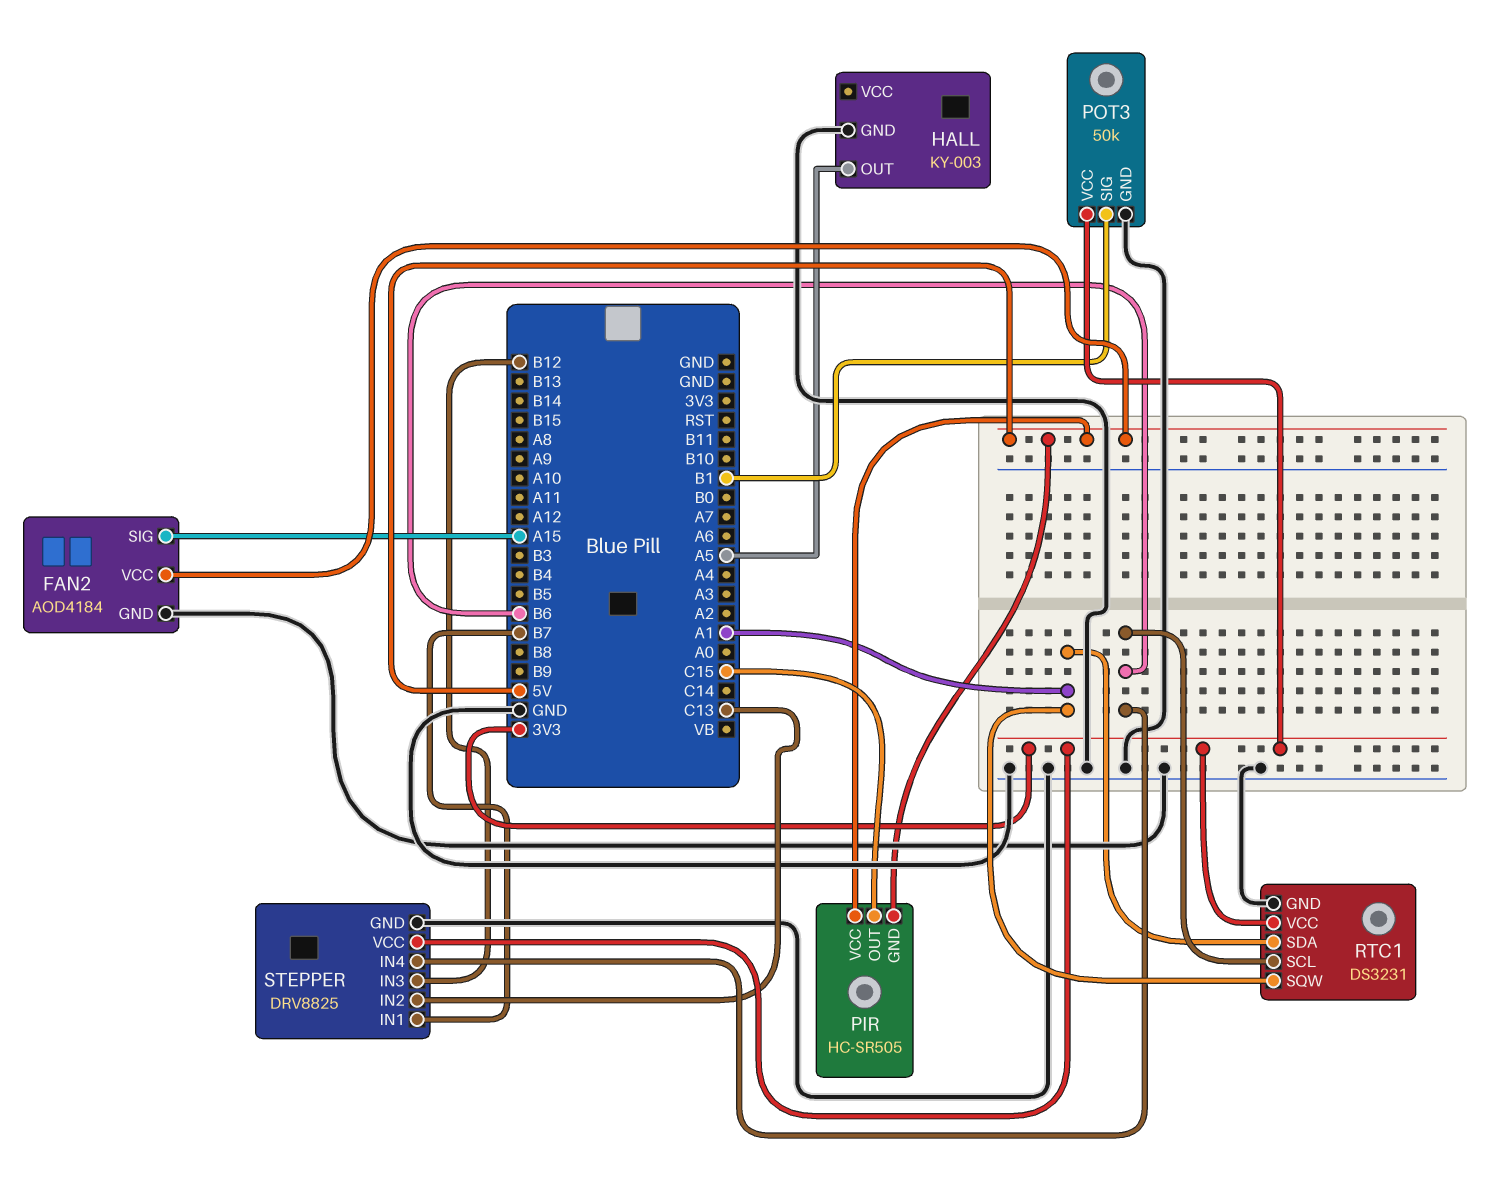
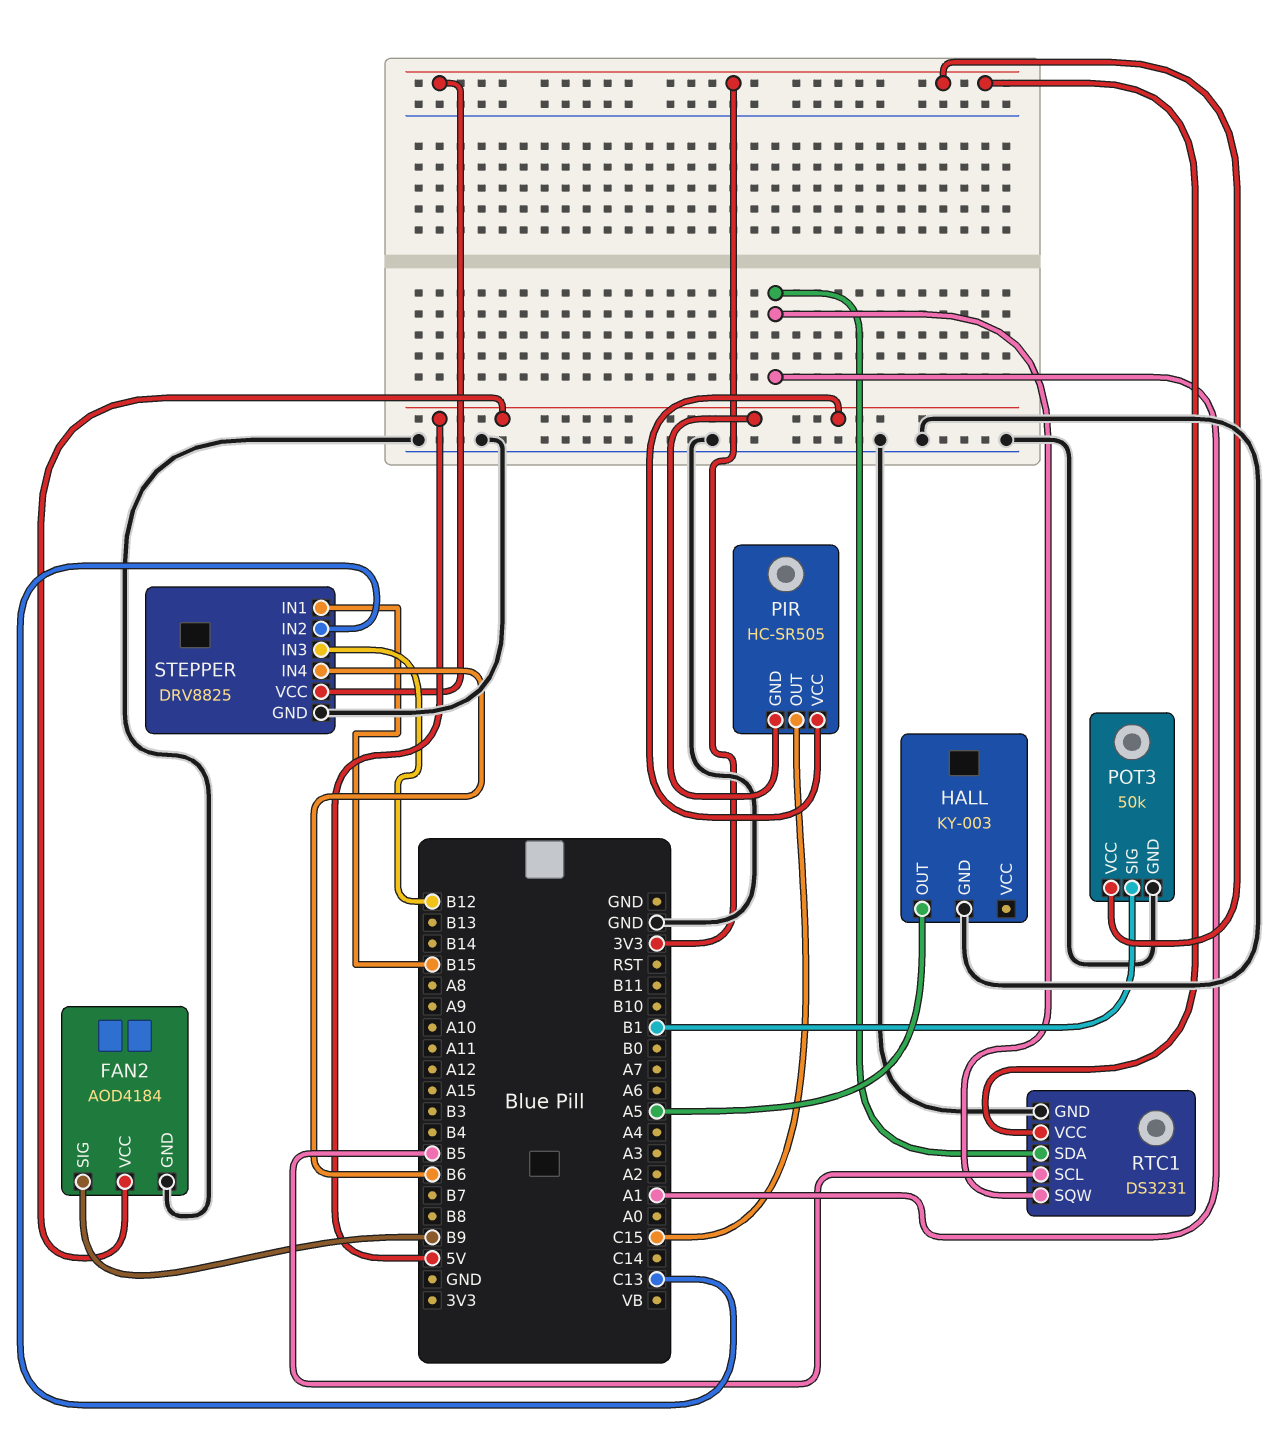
FAN2 pin SIG: A15 -> B9
RTC1 pin SCL: B6 -> B5
STEPPER pin IN1: B7 -> B15

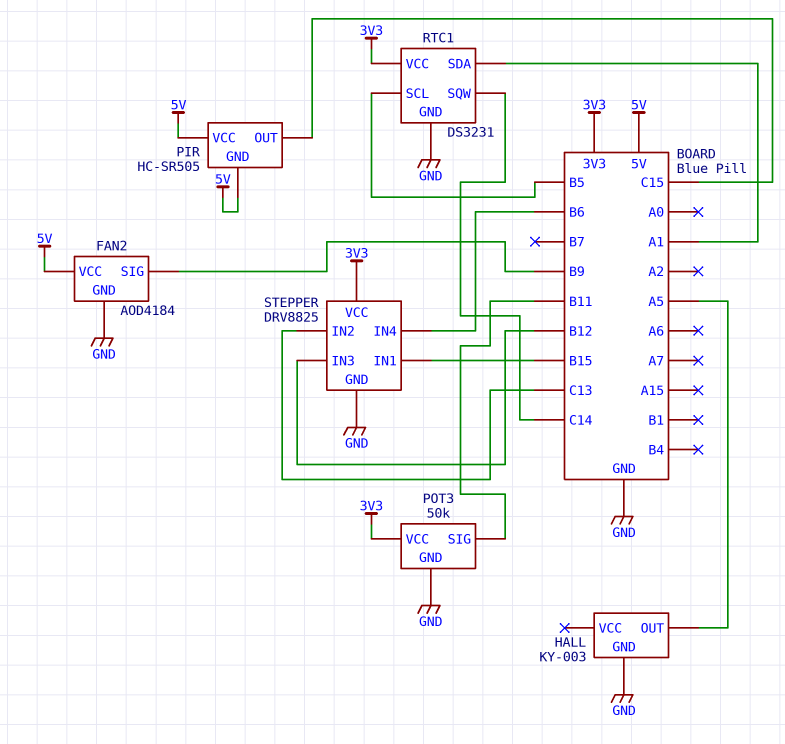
POT3 pin SIG: B1 -> B11
RTC1 pin SQW: A1 -> C14

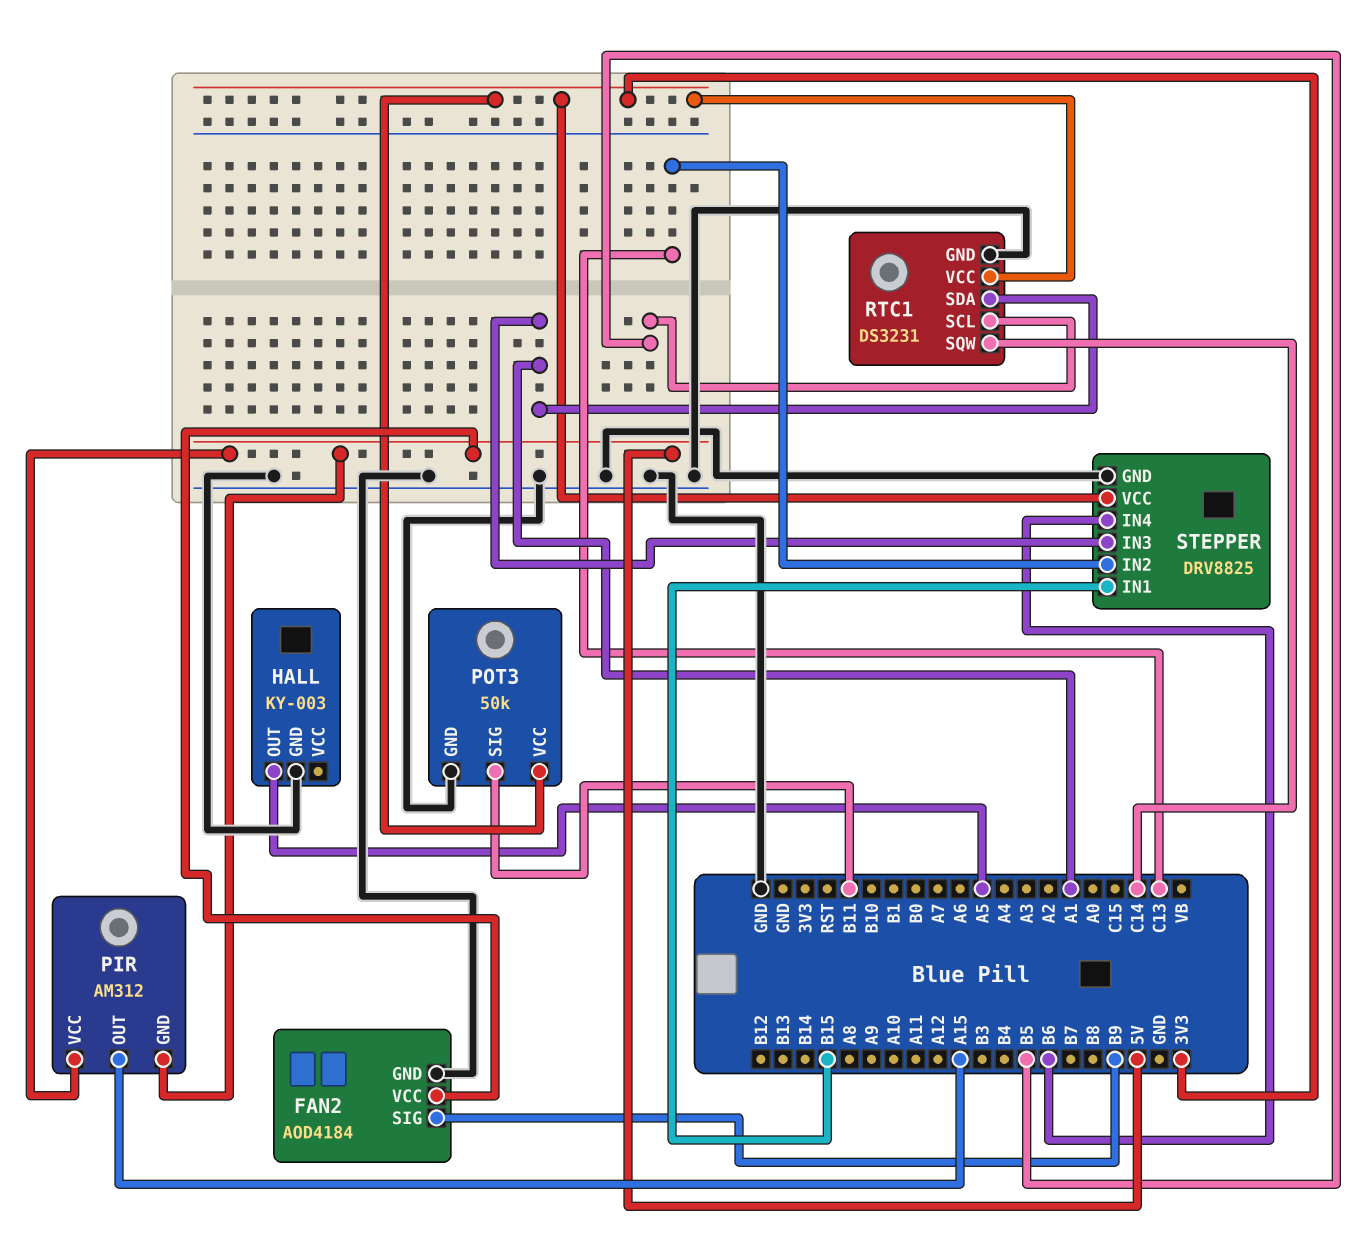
PIR: HC-SR505 -> AM312
PIR pin OUT: C15 -> A15
STEPPER pin IN3: B12 -> A1

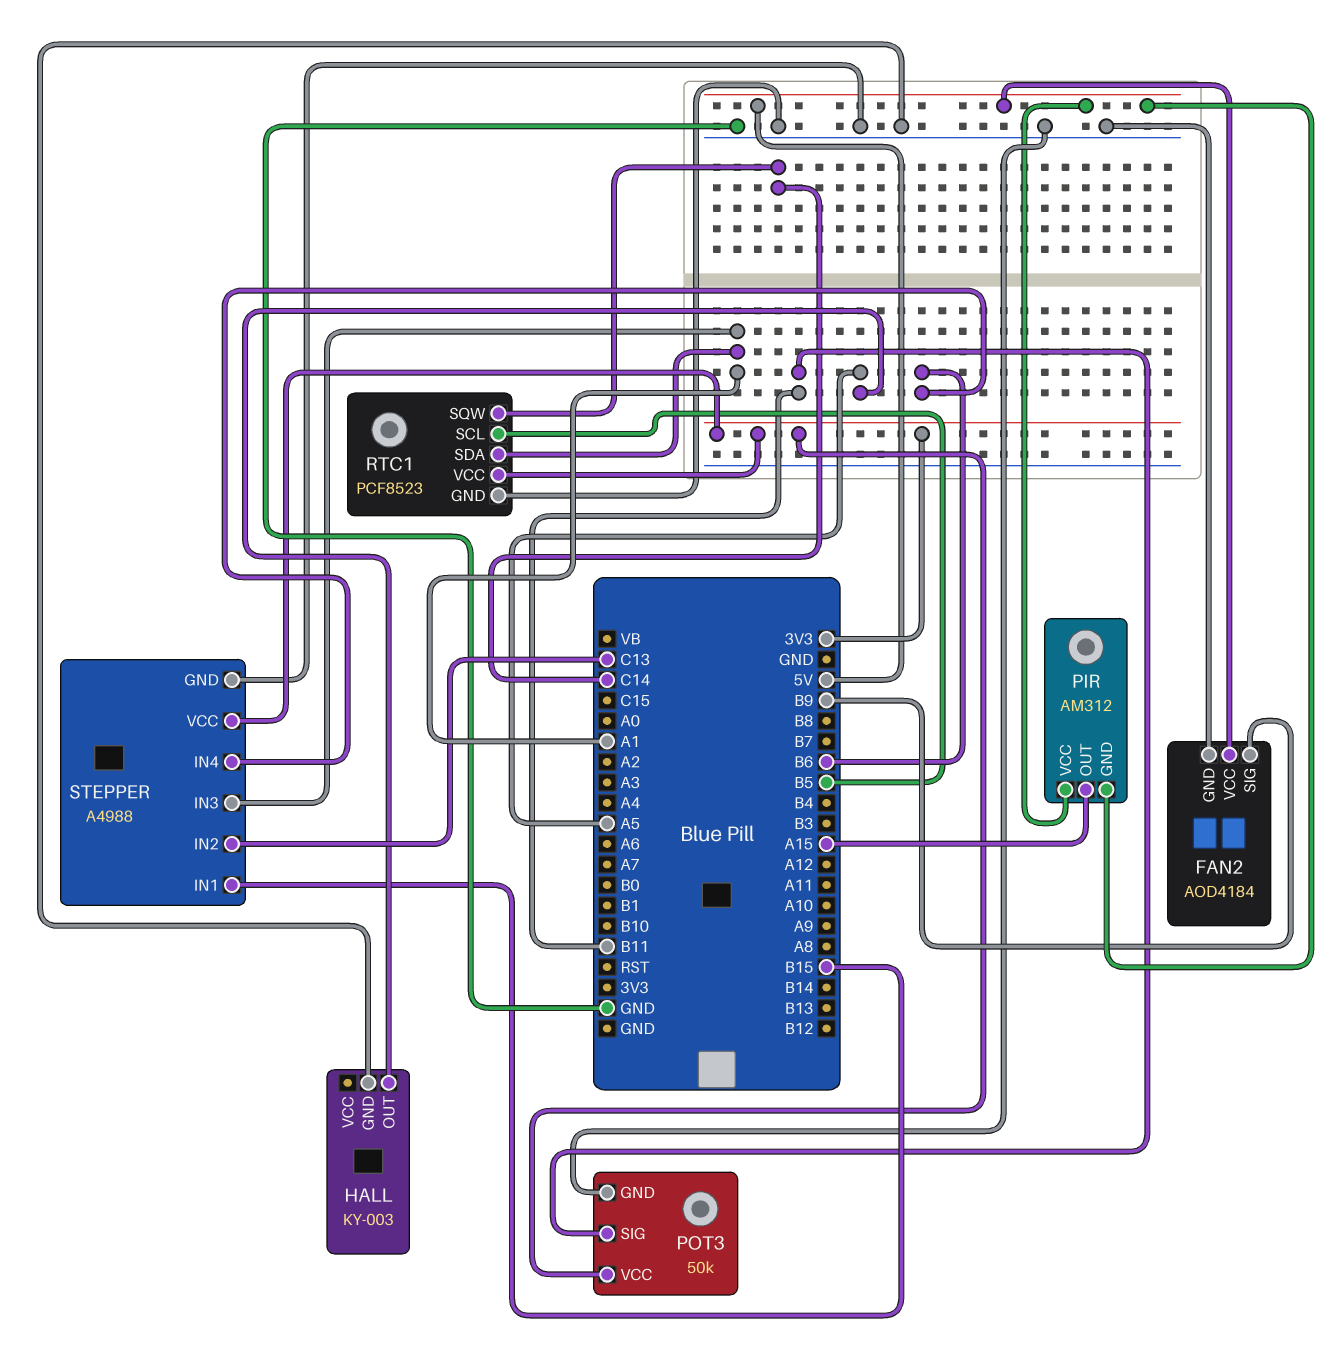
RTC1: DS3231 -> PCF8523
STEPPER: DRV8825 -> A4988

